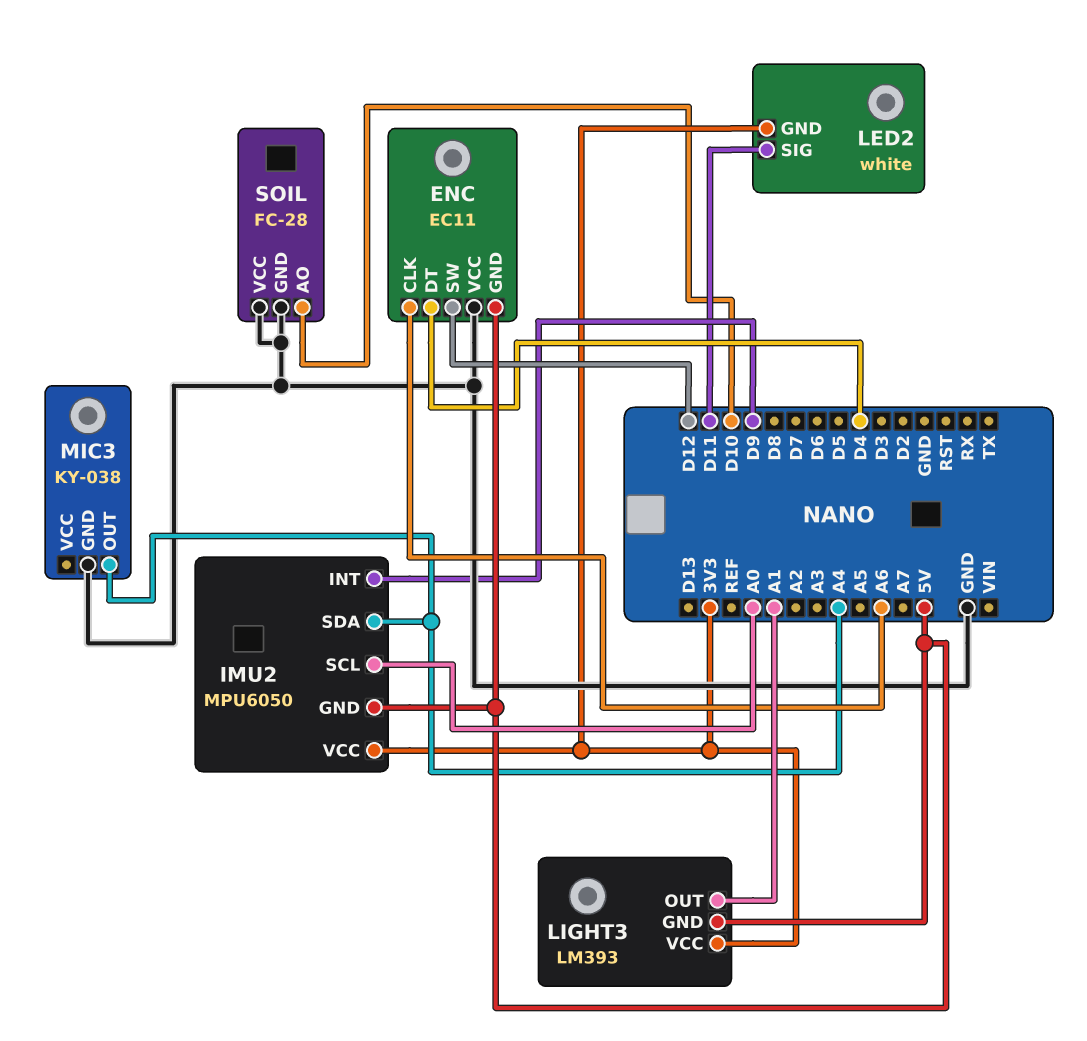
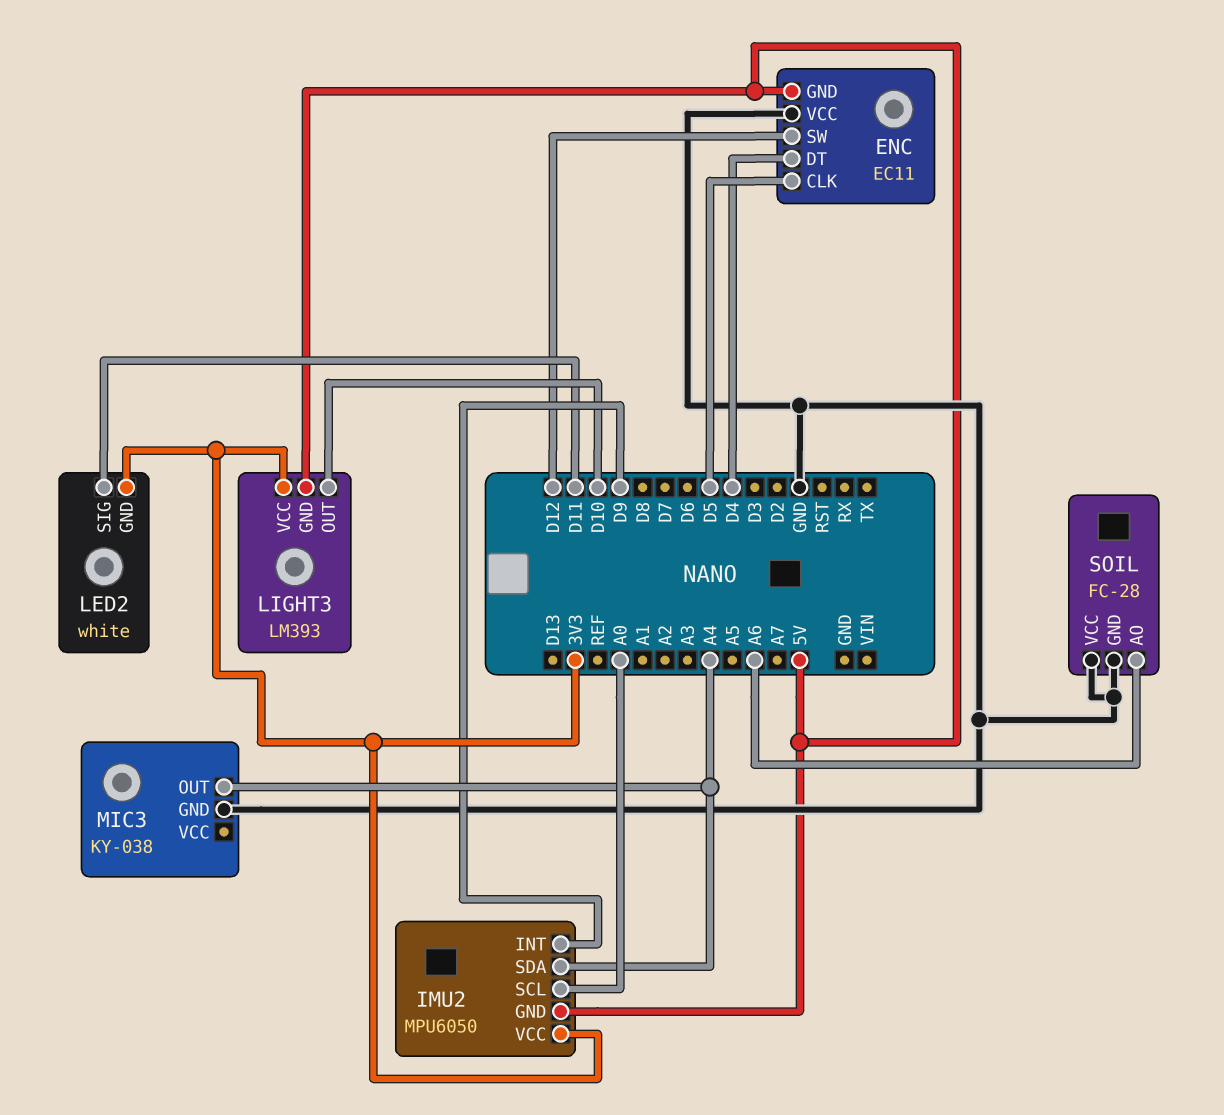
ENC pin CLK: A6 -> D5
LIGHT3 pin OUT: A1 -> D10
SOIL pin AO: D10 -> A6

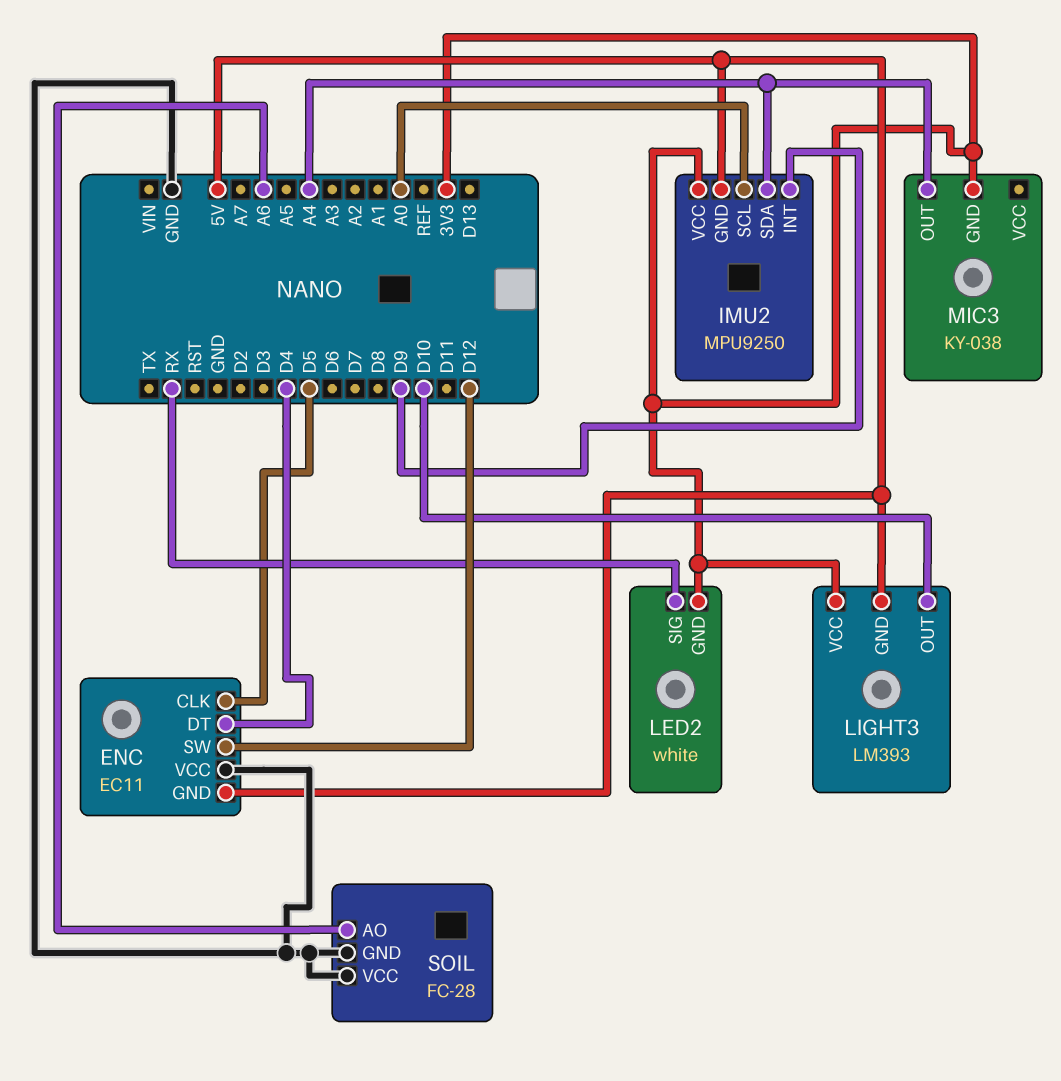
IMU2: MPU6050 -> MPU9250
LED2 pin SIG: D11 -> RX
MIC3 pin GND: GND -> 3V3

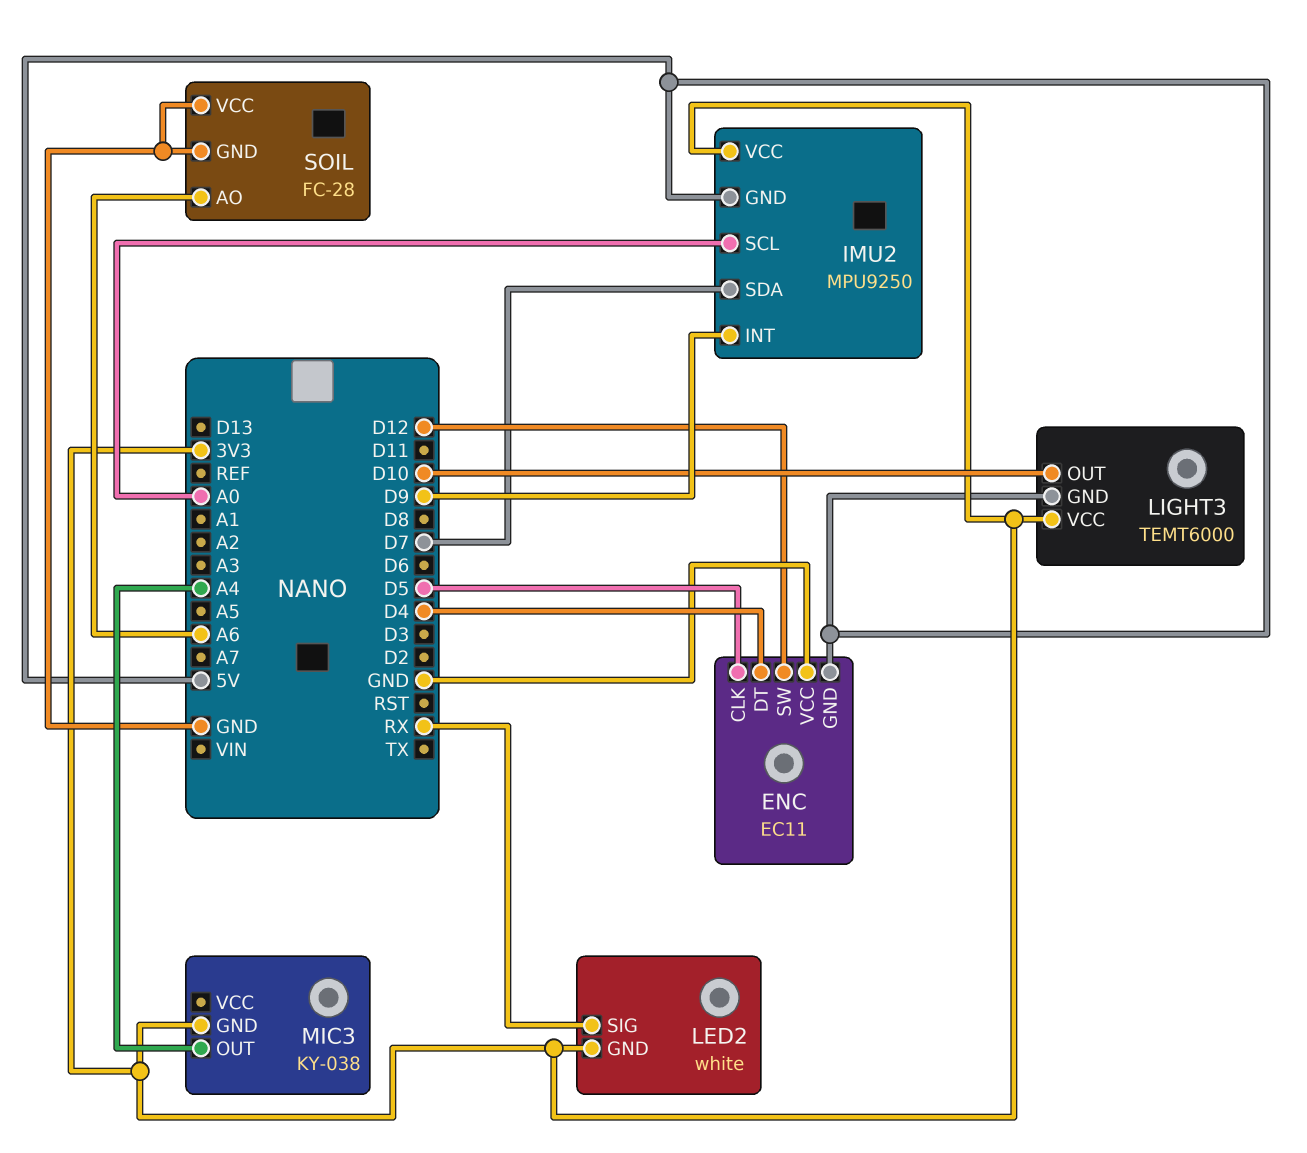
IMU2 pin SDA: A4 -> D7
LIGHT3: LM393 -> TEMT6000

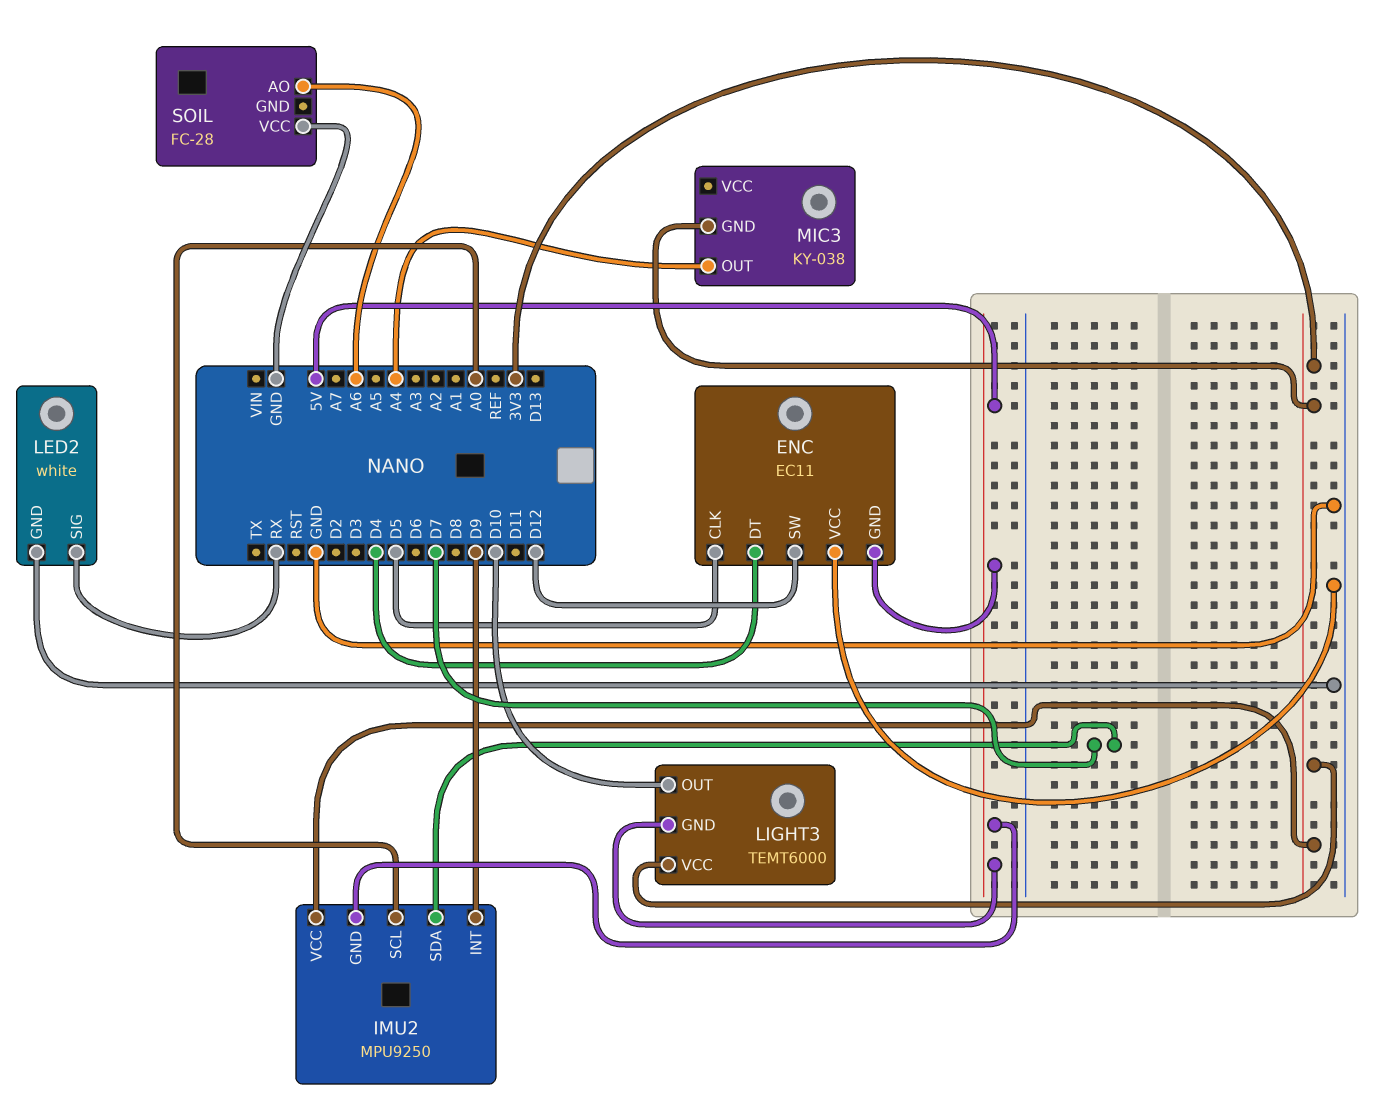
LED2 pin GND: 3V3 -> GND
SOIL pin GND: GND -> none

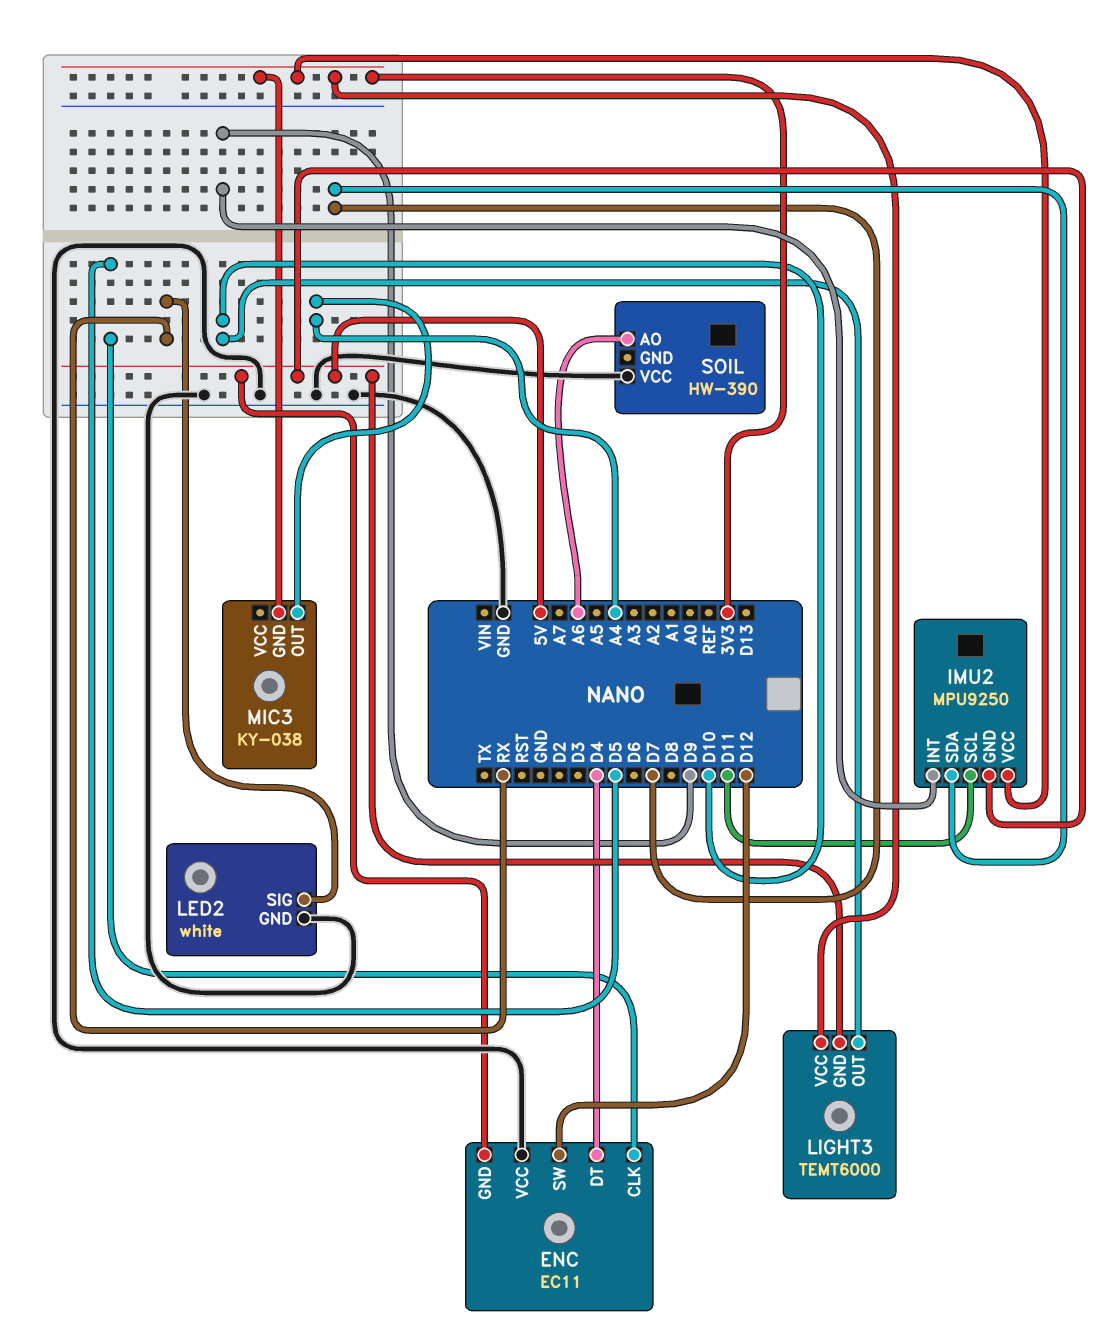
IMU2 pin SCL: A0 -> D11
SOIL: FC-28 -> HW-390

